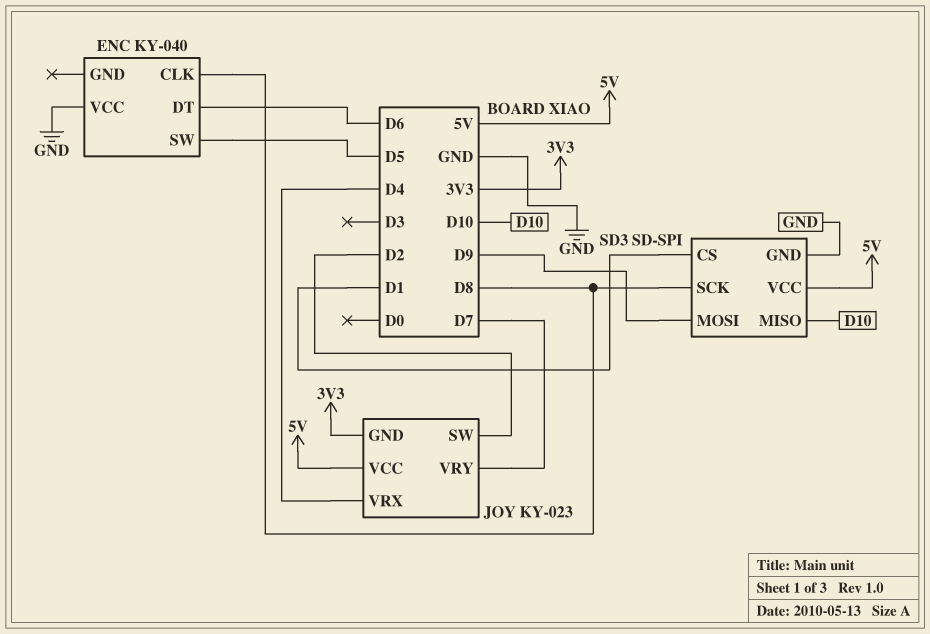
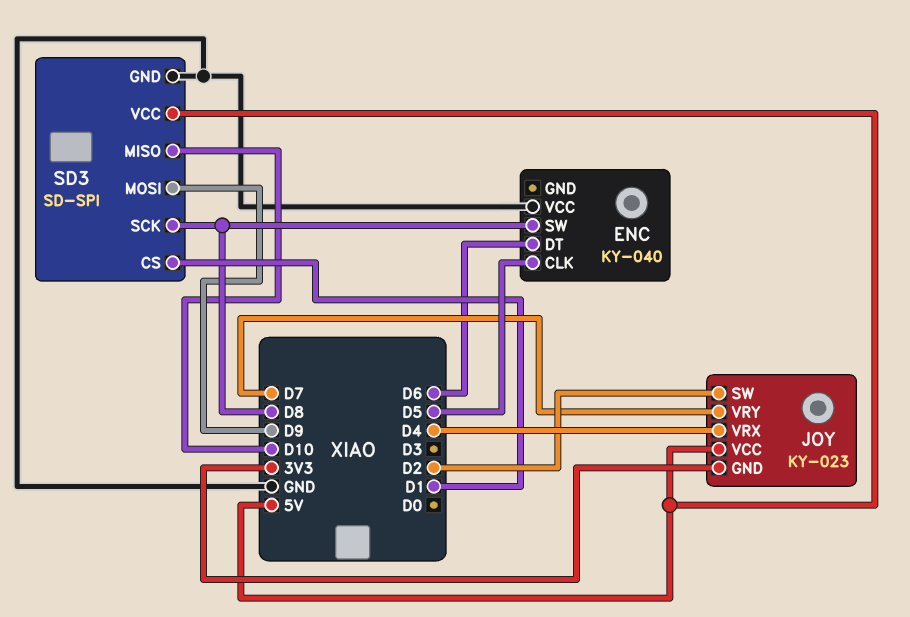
ENC pin CLK: D8 -> D5
ENC pin SW: D5 -> D8

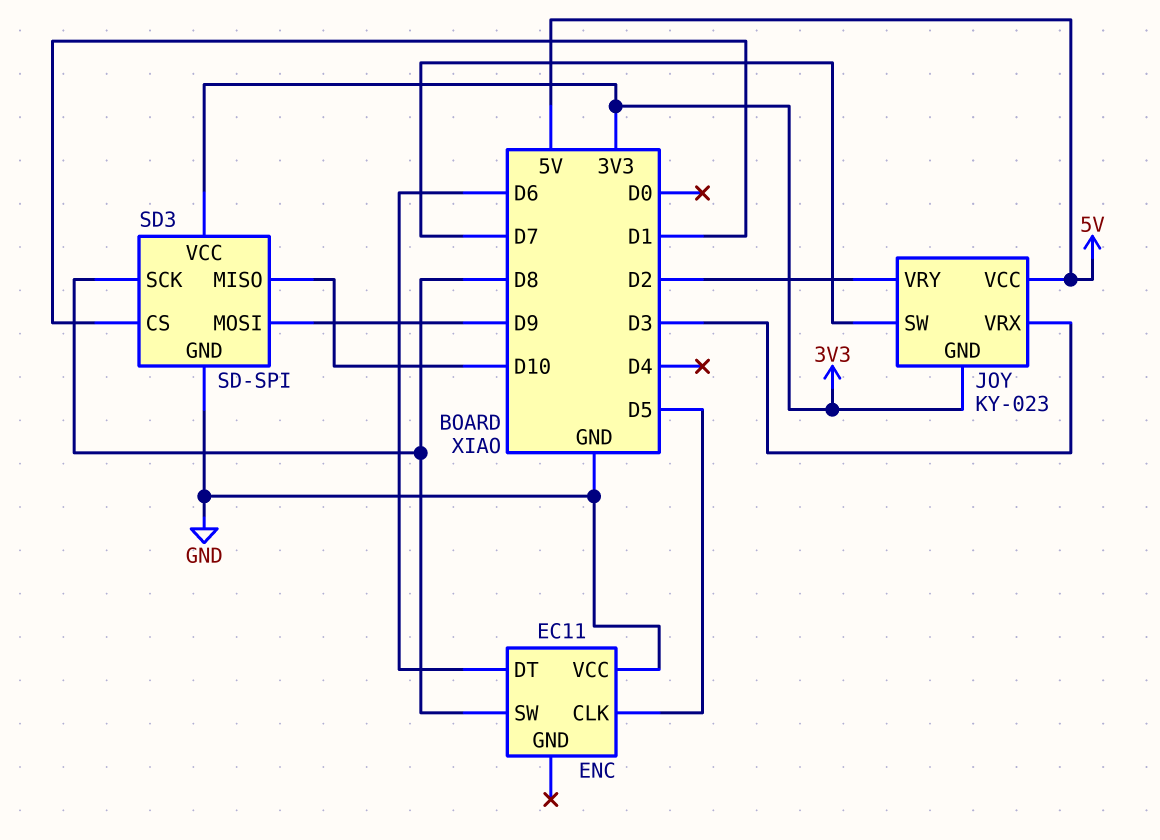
ENC: KY-040 -> EC11
JOY pin SW: D2 -> D7
JOY pin VRX: D4 -> D3
JOY pin VRY: D7 -> D2
SD3 pin VCC: 5V -> 3V3

